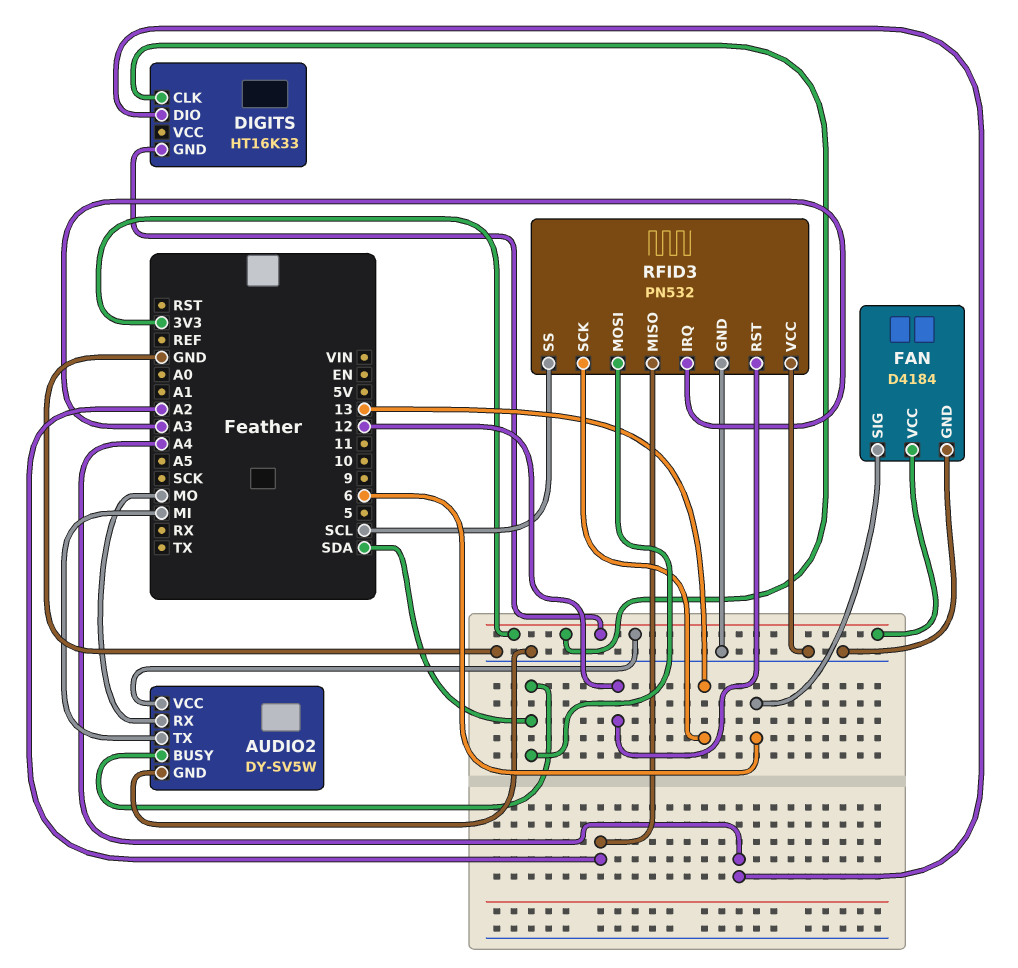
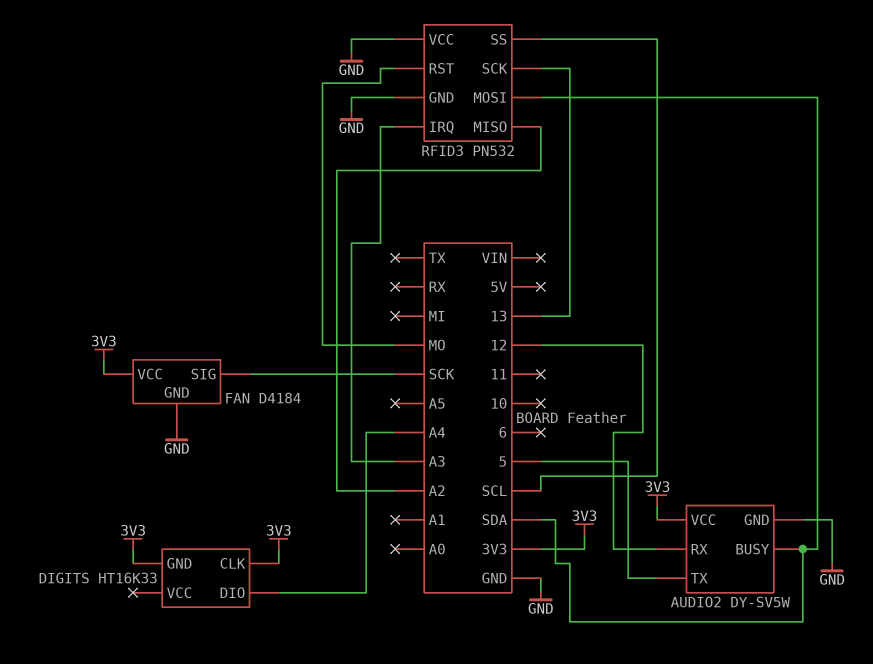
AUDIO2 pin RX: MO -> 12
AUDIO2 pin TX: MI -> 5
FAN pin SIG: 6 -> SCK
RFID3 pin RST: 12 -> MO

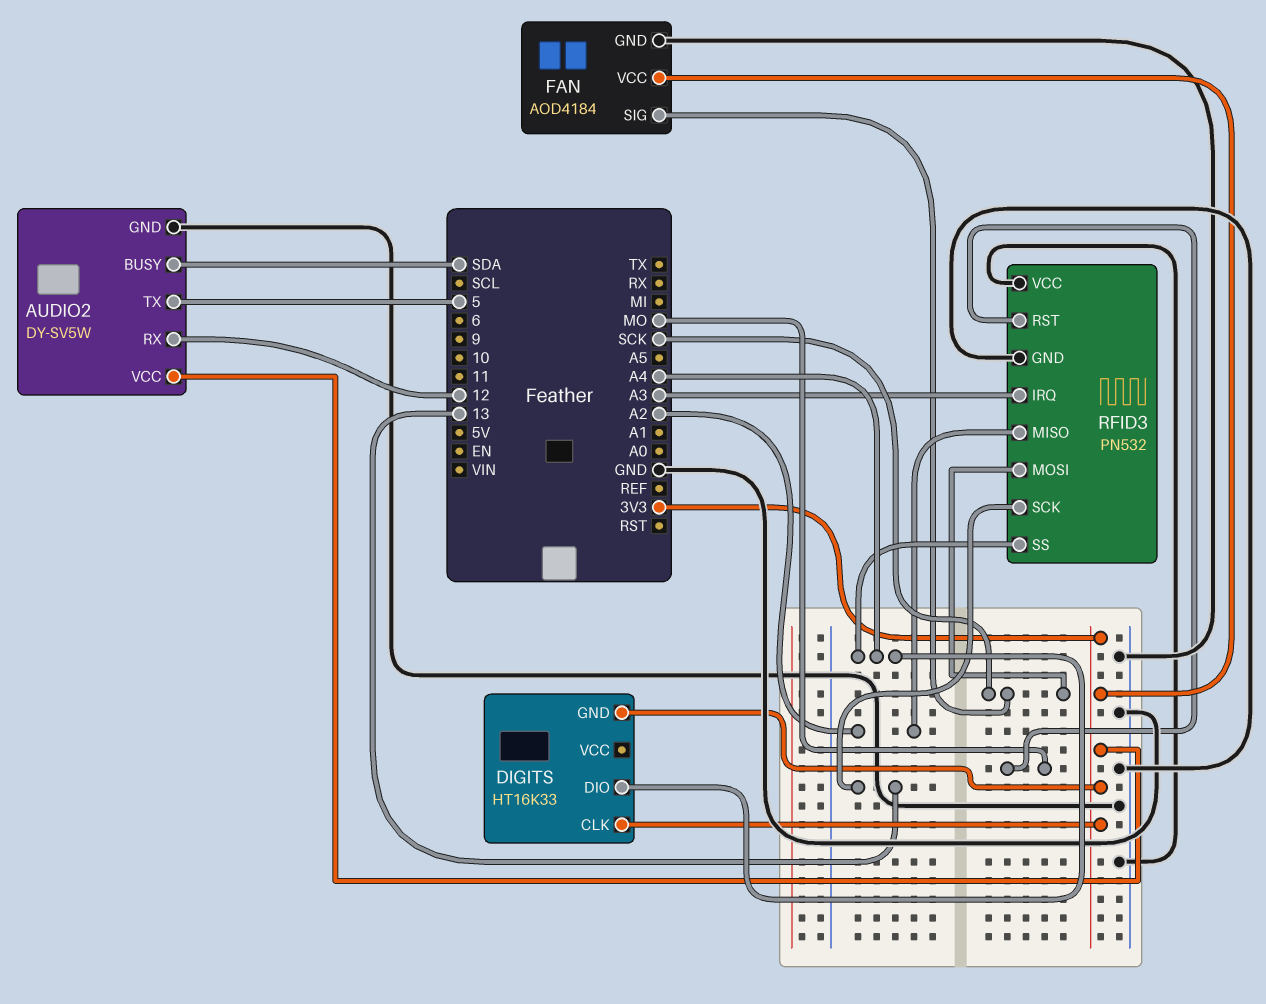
FAN: D4184 -> AOD4184
RFID3 pin MOSI: SDA -> SCK
RFID3 pin SS: SCL -> A4

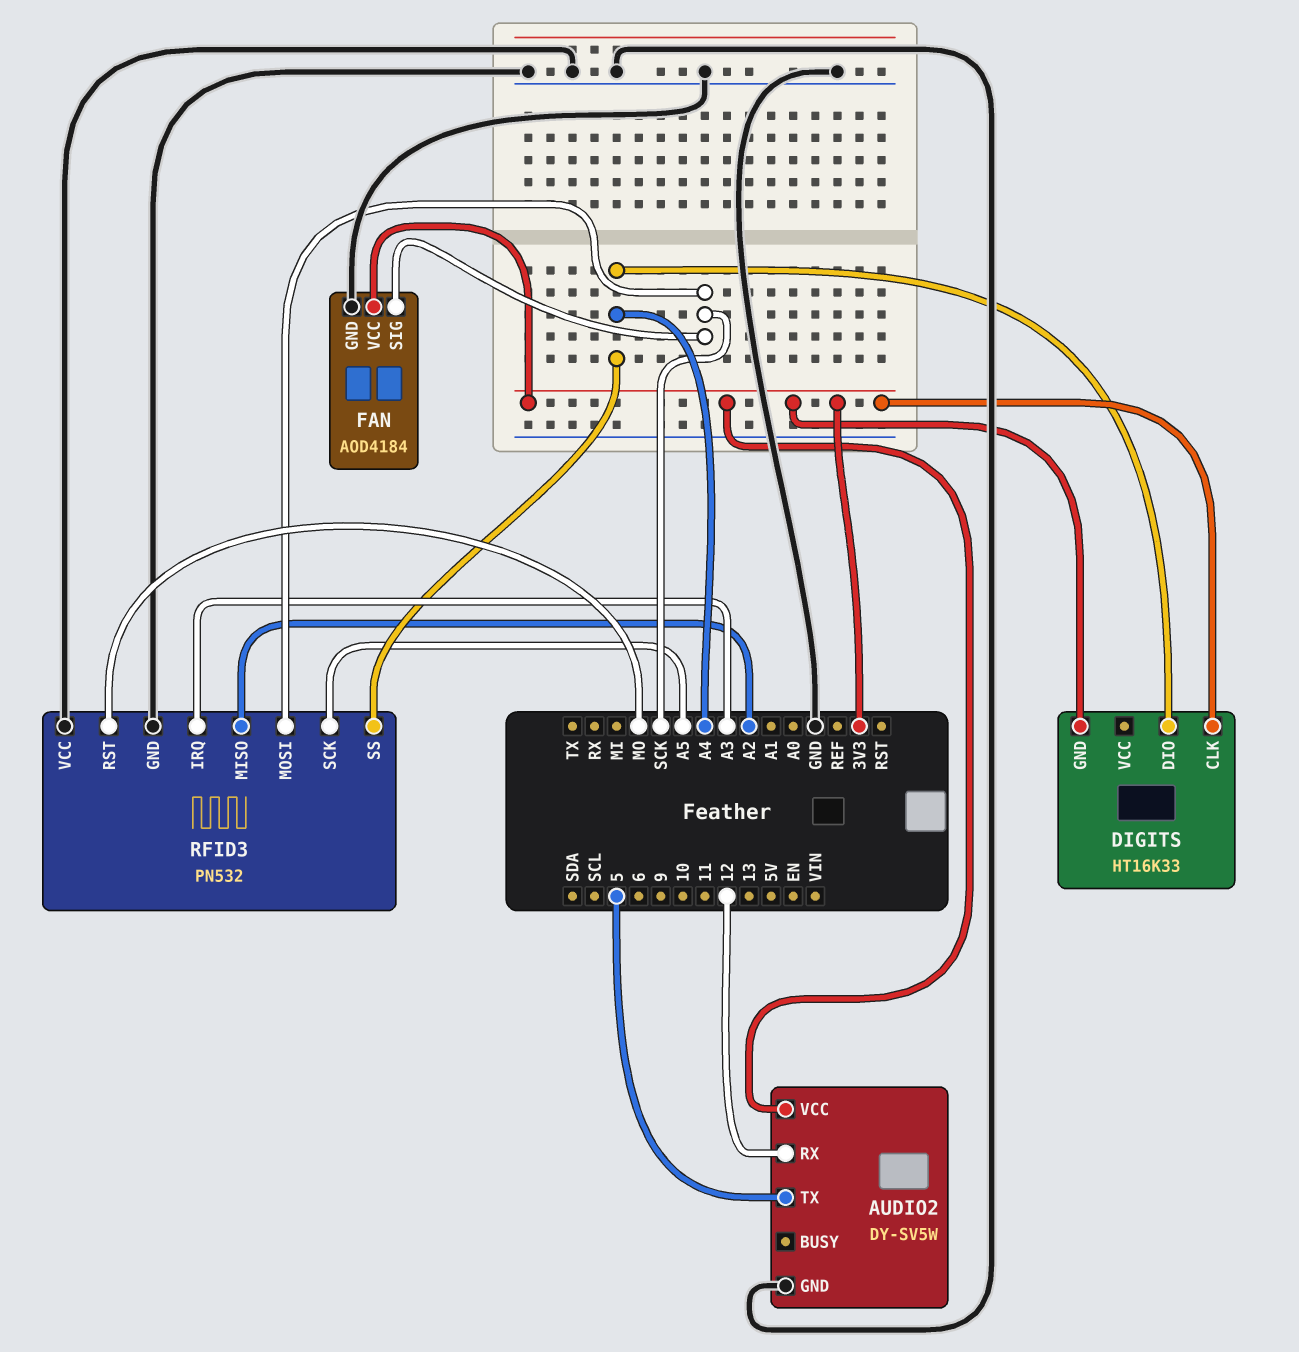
AUDIO2 pin BUSY: SDA -> none
RFID3 pin SCK: 13 -> A5

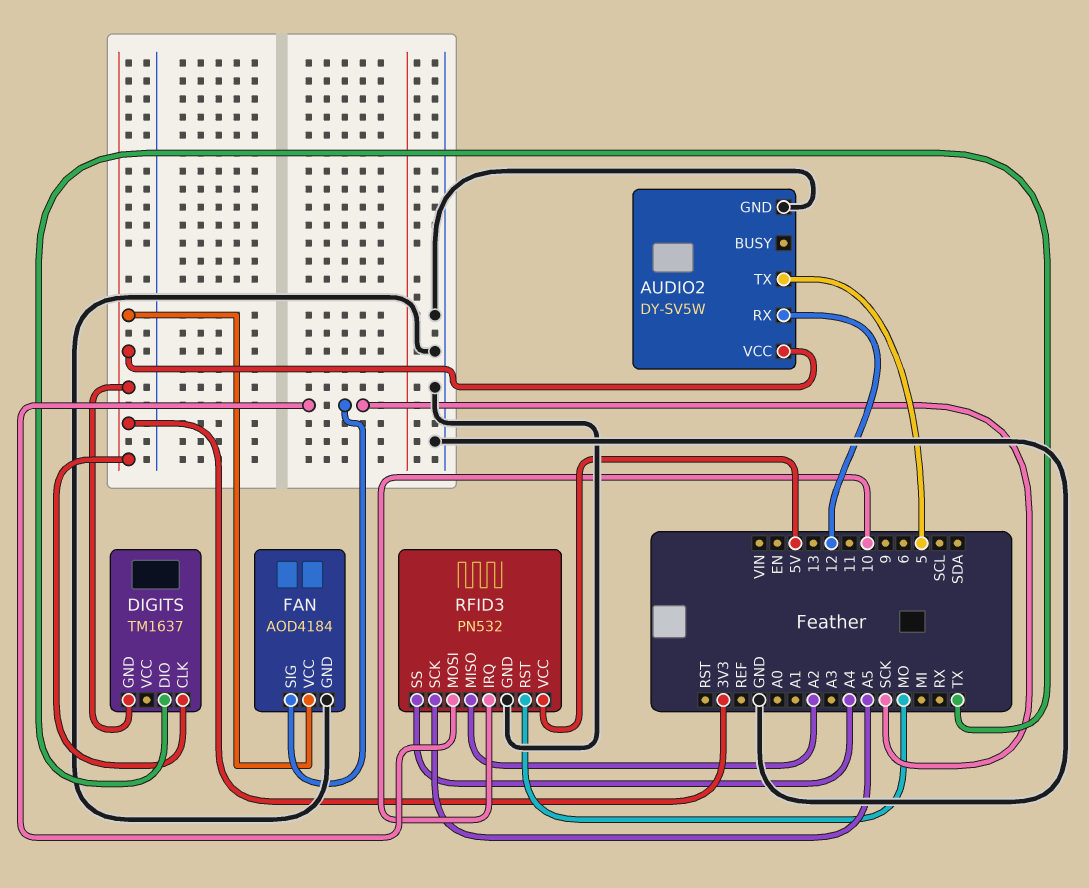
DIGITS: HT16K33 -> TM1637
DIGITS pin DIO: A4 -> TX
RFID3 pin IRQ: A3 -> 10
RFID3 pin VCC: GND -> 5V

